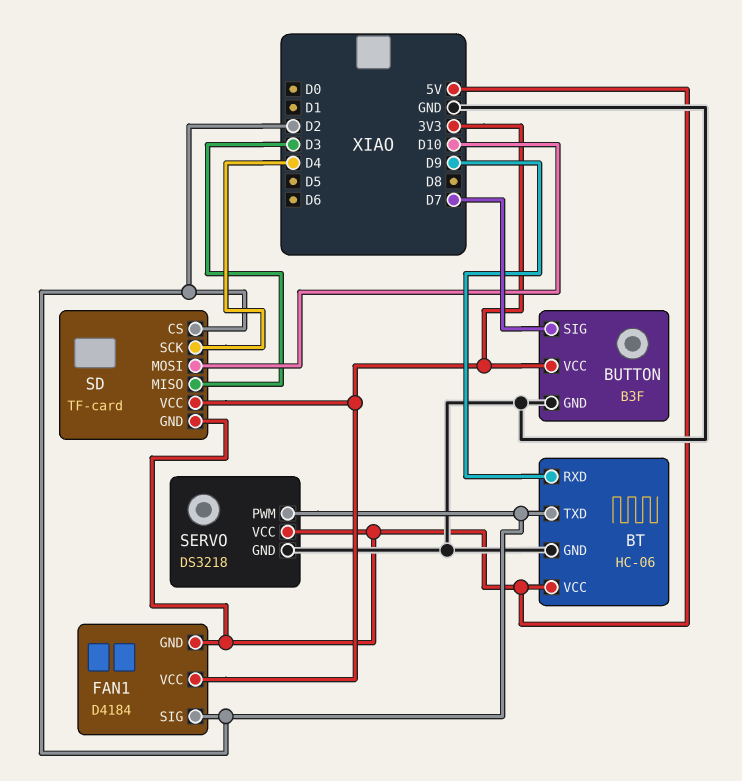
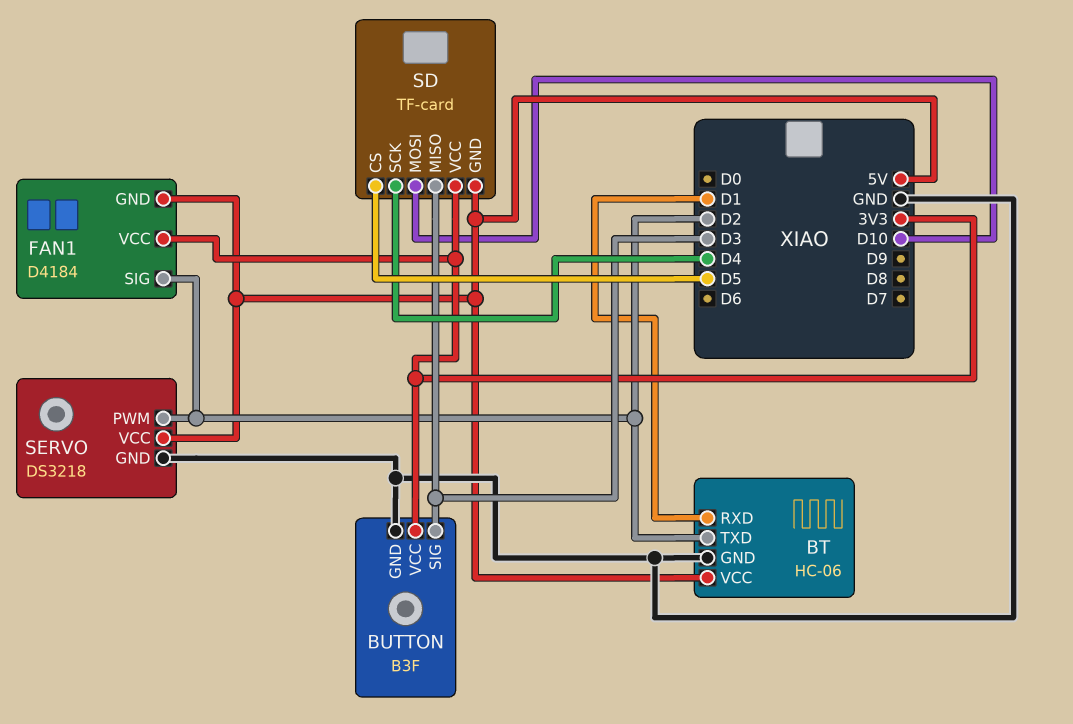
BT pin RXD: D9 -> D1
BUTTON pin SIG: D7 -> D3
SD pin CS: D2 -> D5

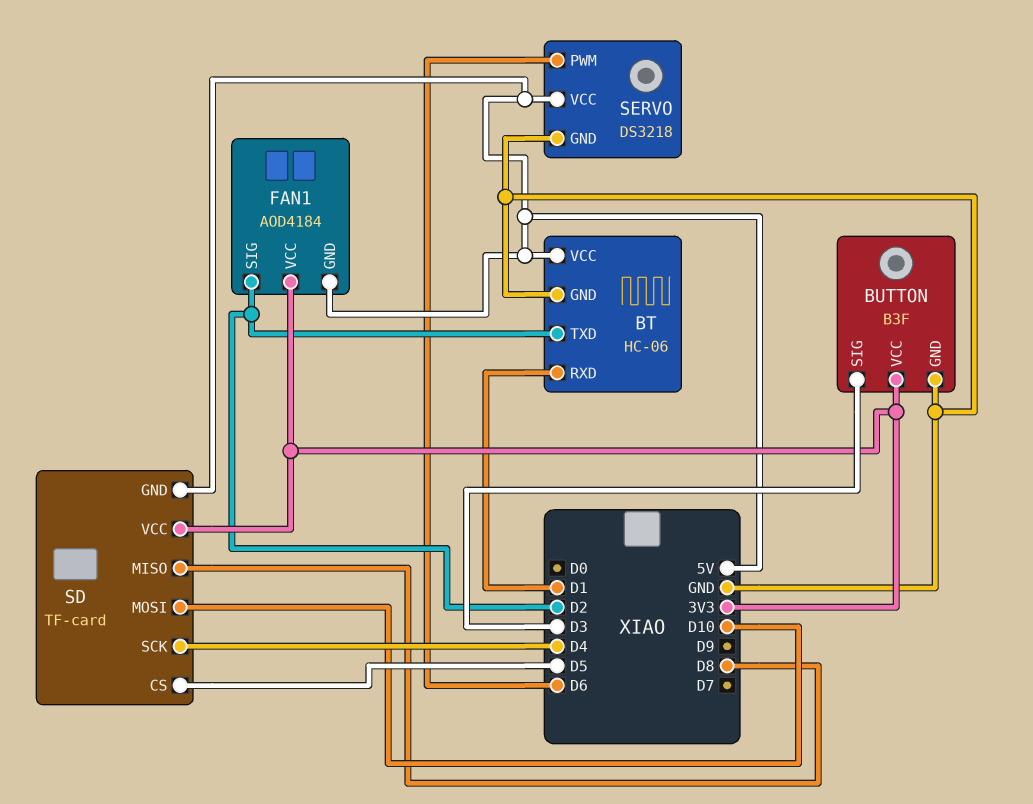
FAN1: D4184 -> AOD4184
SD pin MISO: D3 -> D8
SERVO pin PWM: D2 -> D6

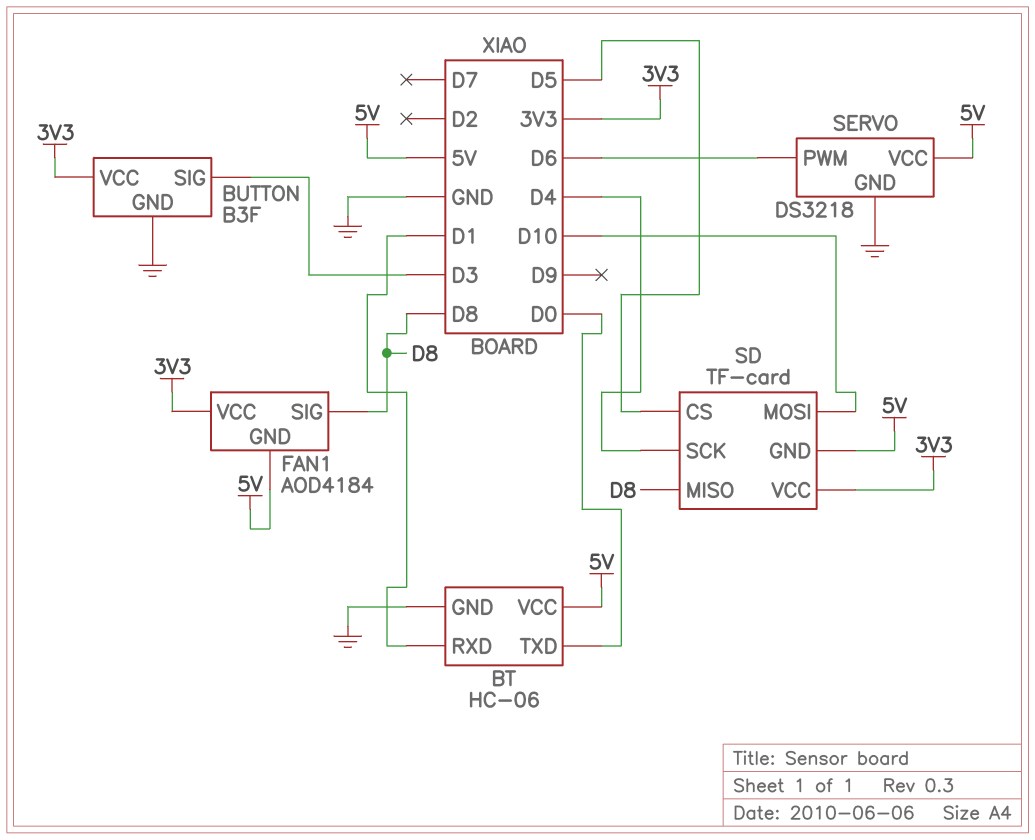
BT pin TXD: D2 -> D0
FAN1 pin SIG: D2 -> D8

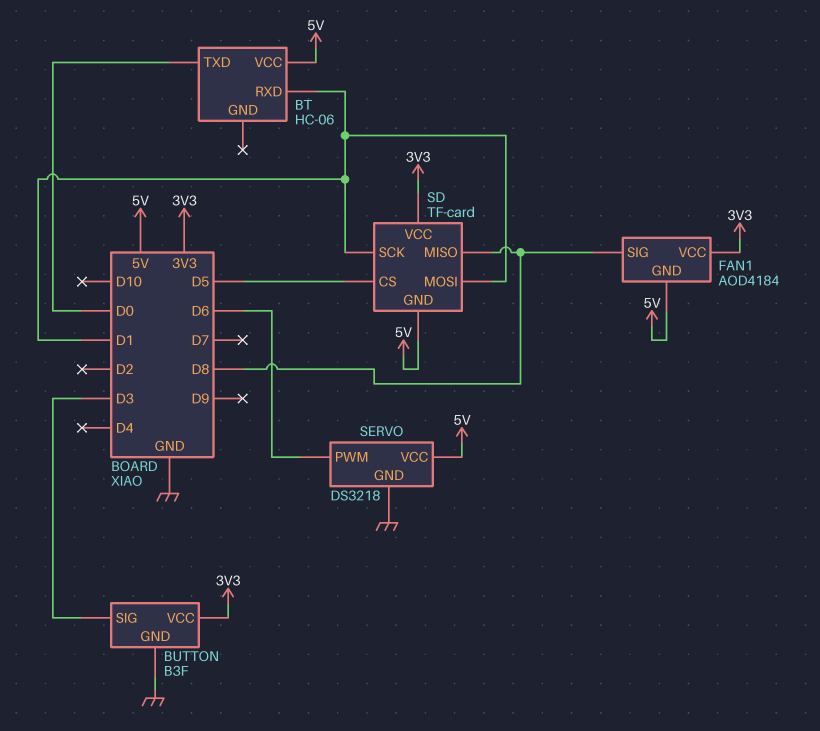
BT pin GND: GND -> none
SD pin MOSI: D10 -> D1
SD pin SCK: D4 -> D1

